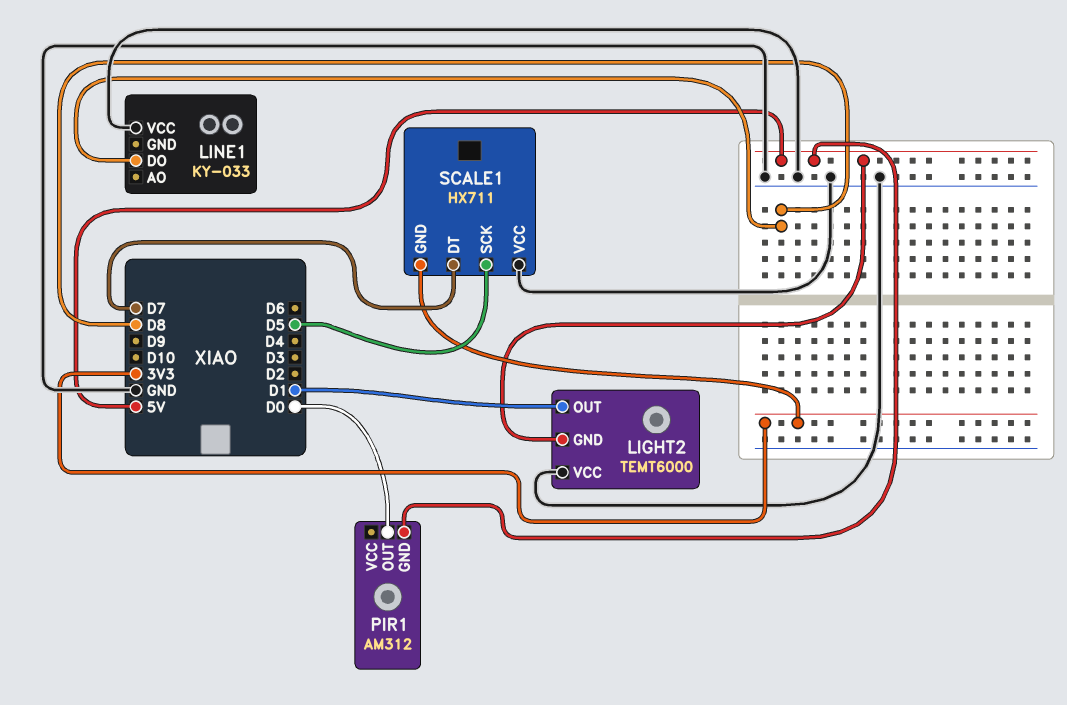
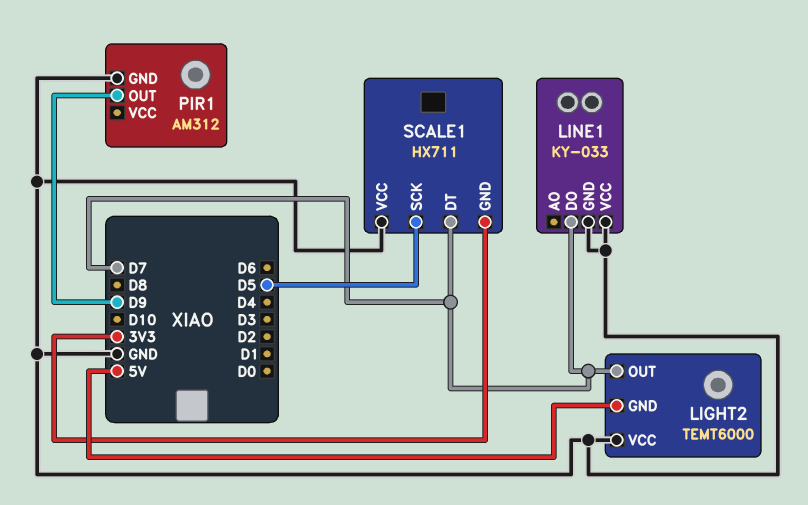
LIGHT2 pin OUT: D1 -> D7
LINE1 pin DO: D8 -> D7
LINE1 pin GND: none -> GND
PIR1 pin GND: 5V -> GND
PIR1 pin OUT: D0 -> D9

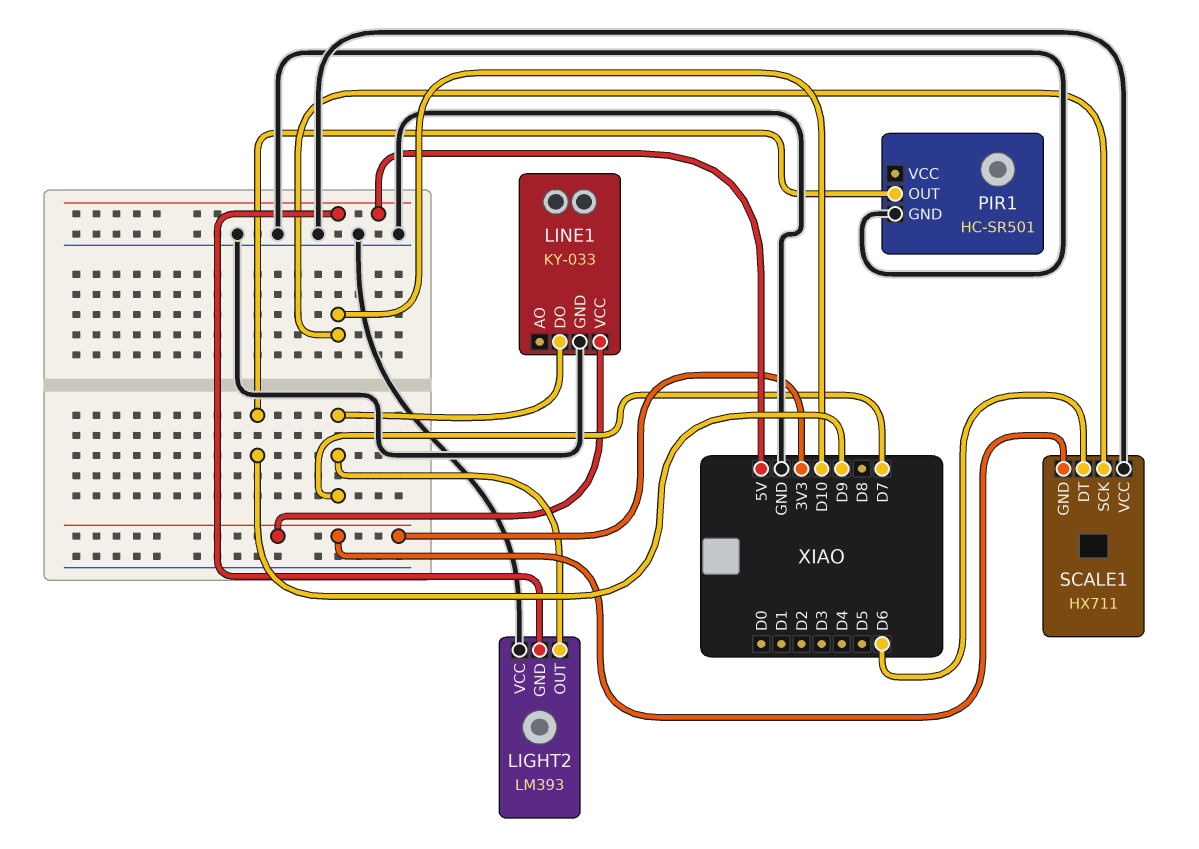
LIGHT2: TEMT6000 -> LM393
LINE1 pin VCC: GND -> 3V3
PIR1: AM312 -> HC-SR501
SCALE1 pin DT: D7 -> D6
SCALE1 pin SCK: D5 -> D10

